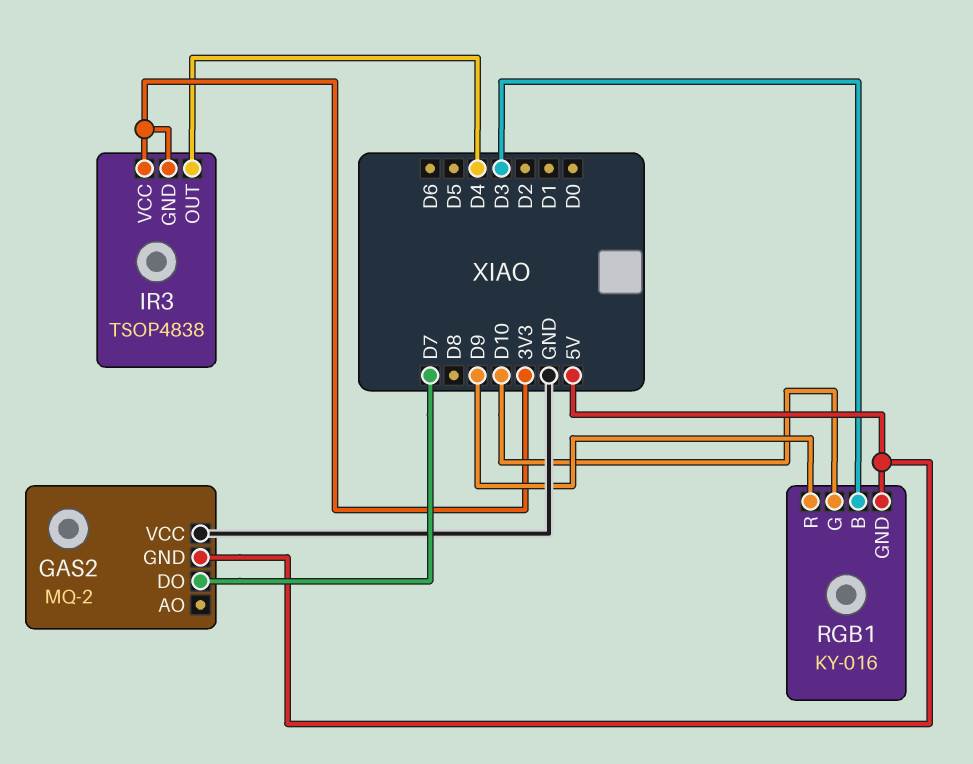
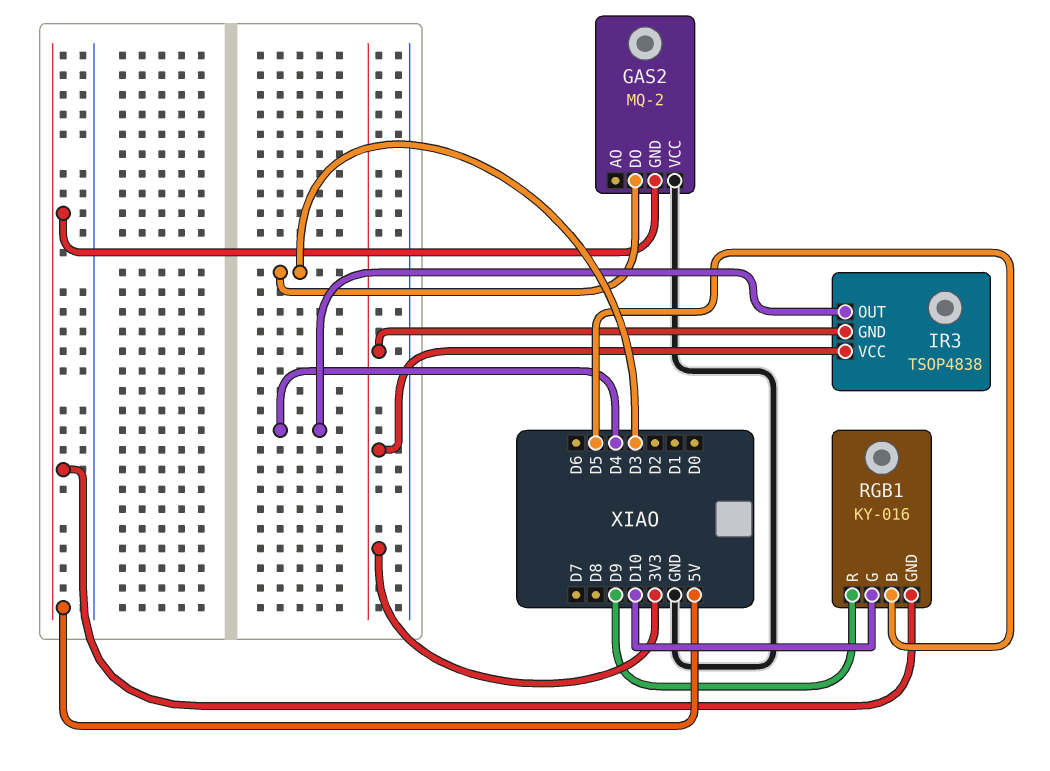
GAS2 pin DO: D7 -> D3
RGB1 pin B: D3 -> D5

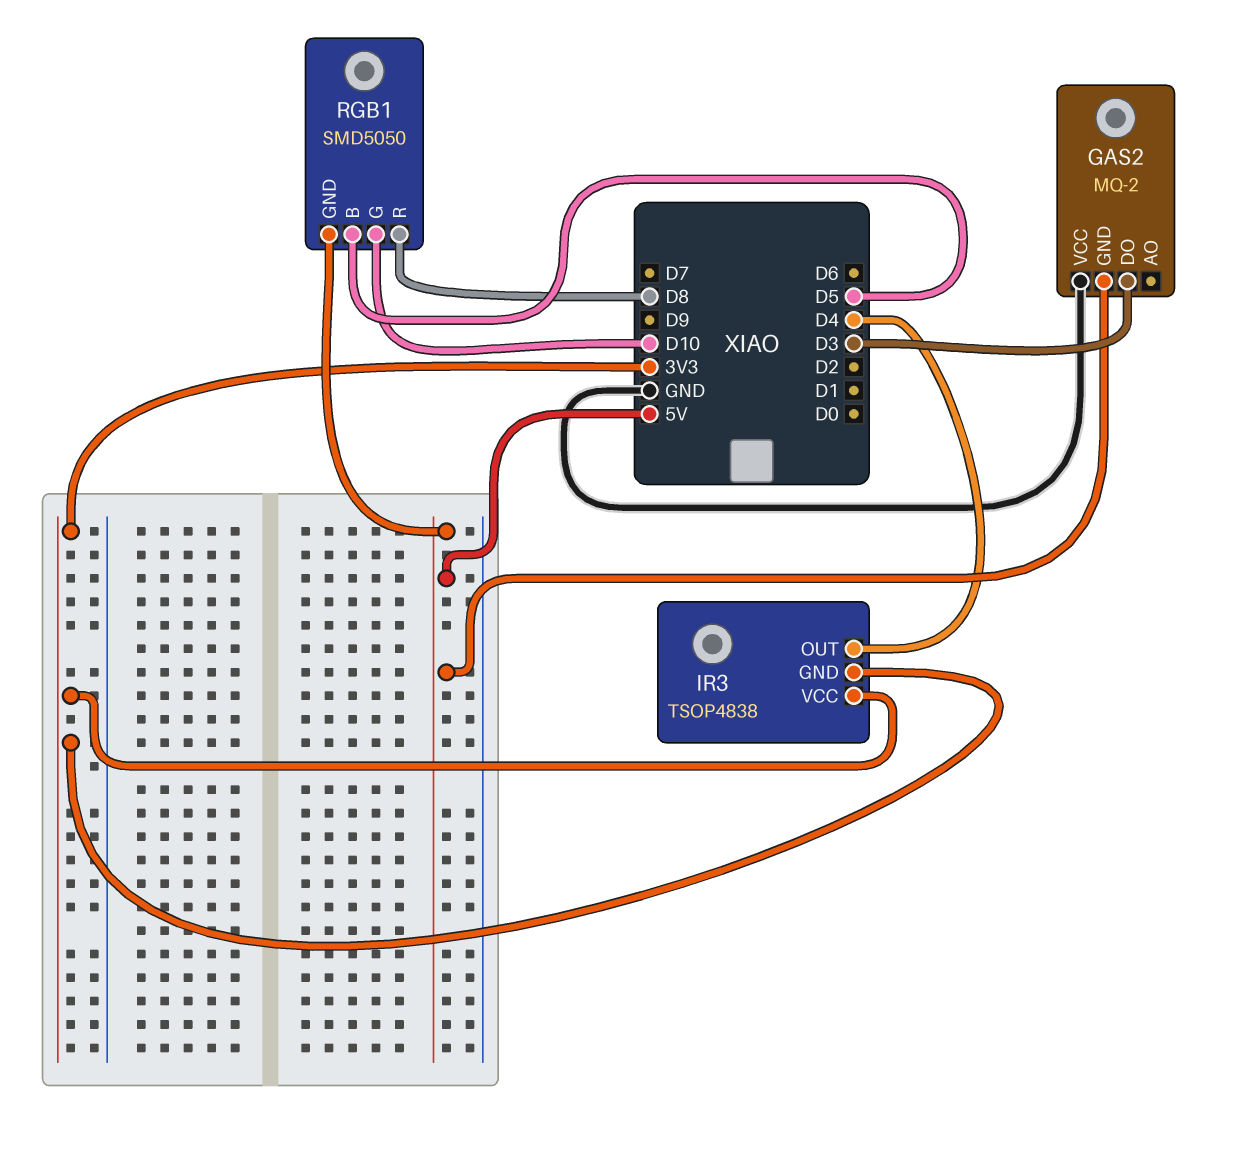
RGB1: KY-016 -> SMD5050
RGB1 pin R: D9 -> D8

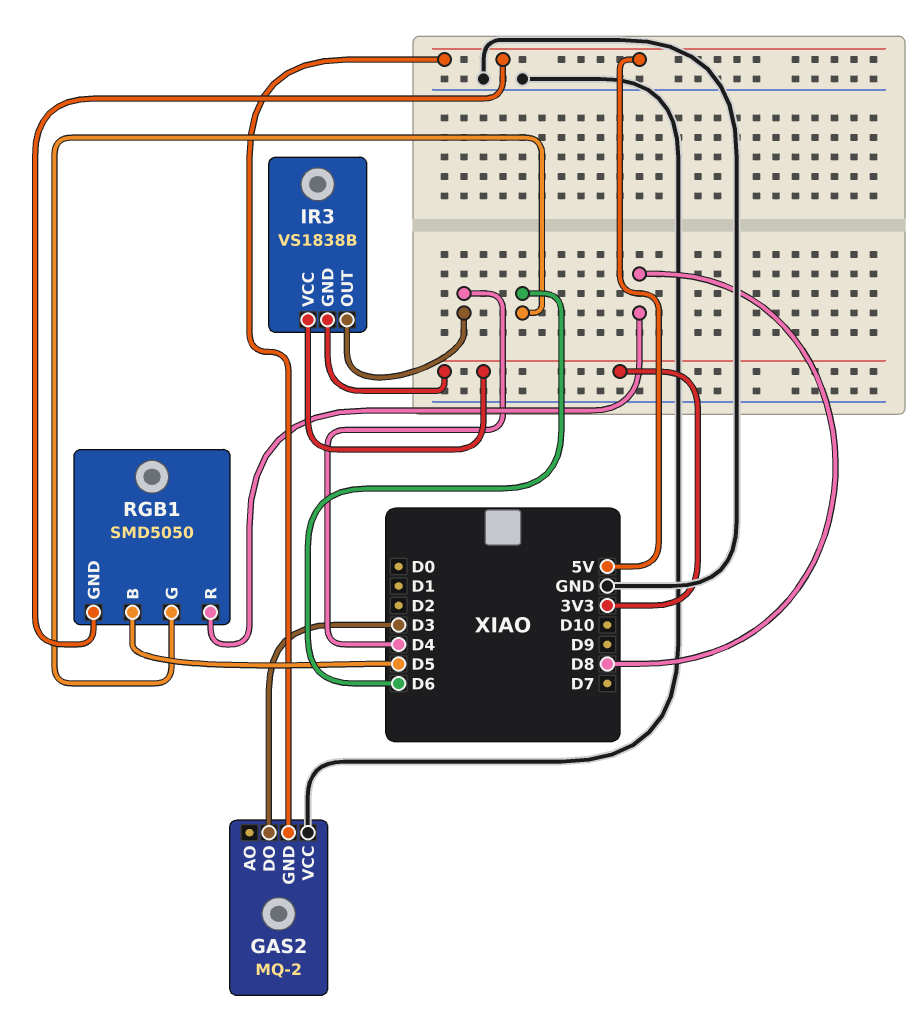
IR3: TSOP4838 -> VS1838B
RGB1 pin G: D10 -> D6

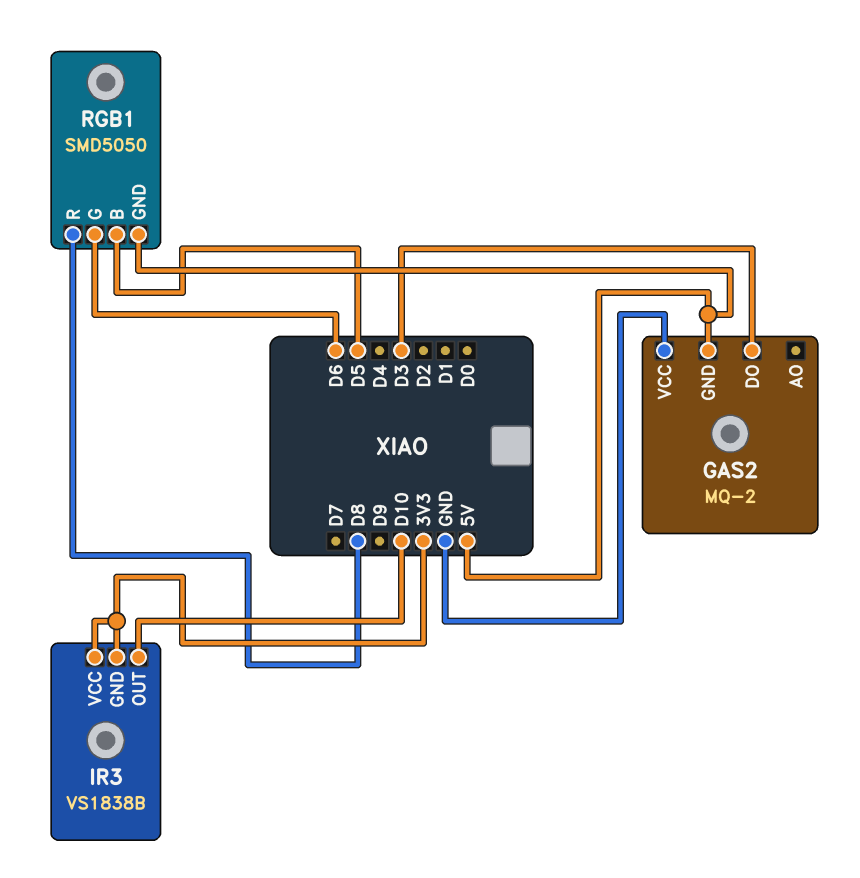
IR3 pin OUT: D4 -> D10

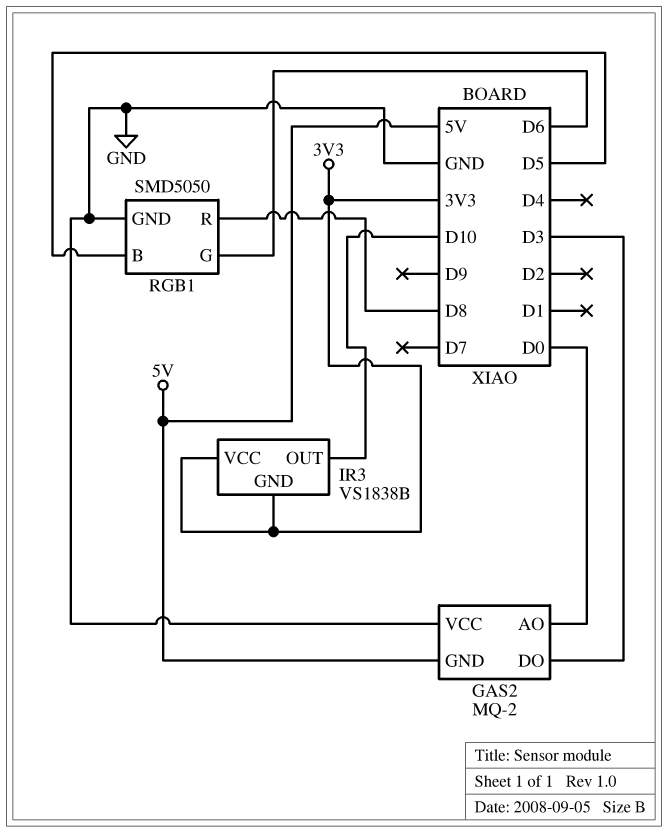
GAS2 pin AO: none -> D0
RGB1 pin GND: 5V -> GND

